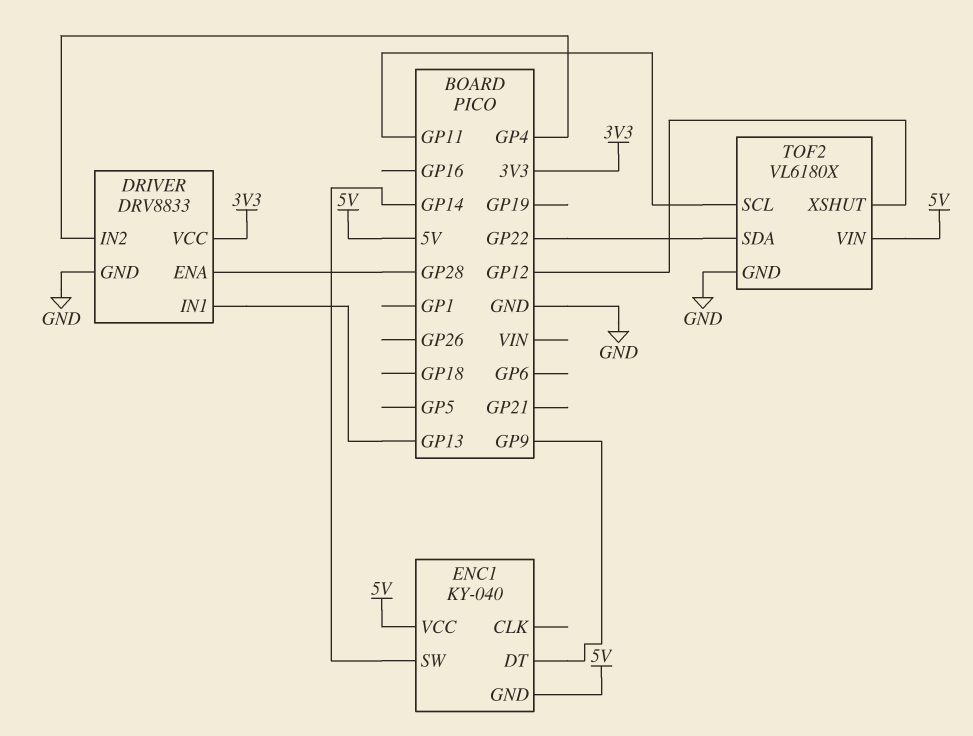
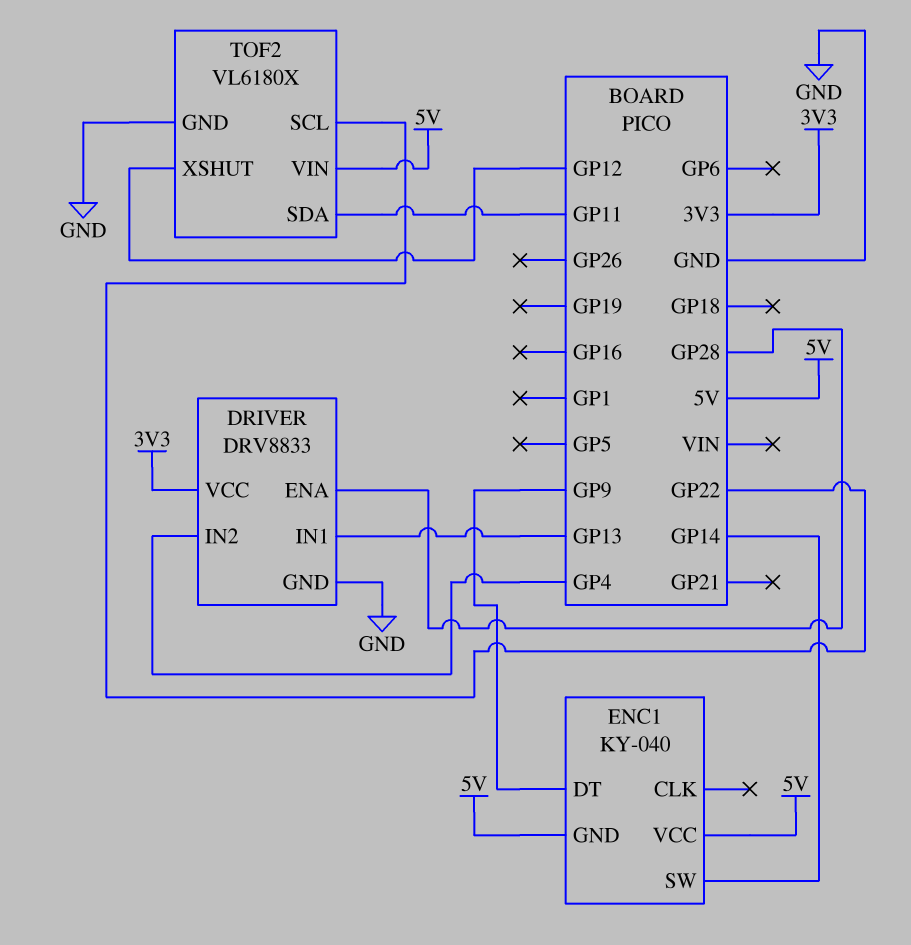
TOF2 pin SCL: GP11 -> GP22
TOF2 pin SDA: GP22 -> GP11

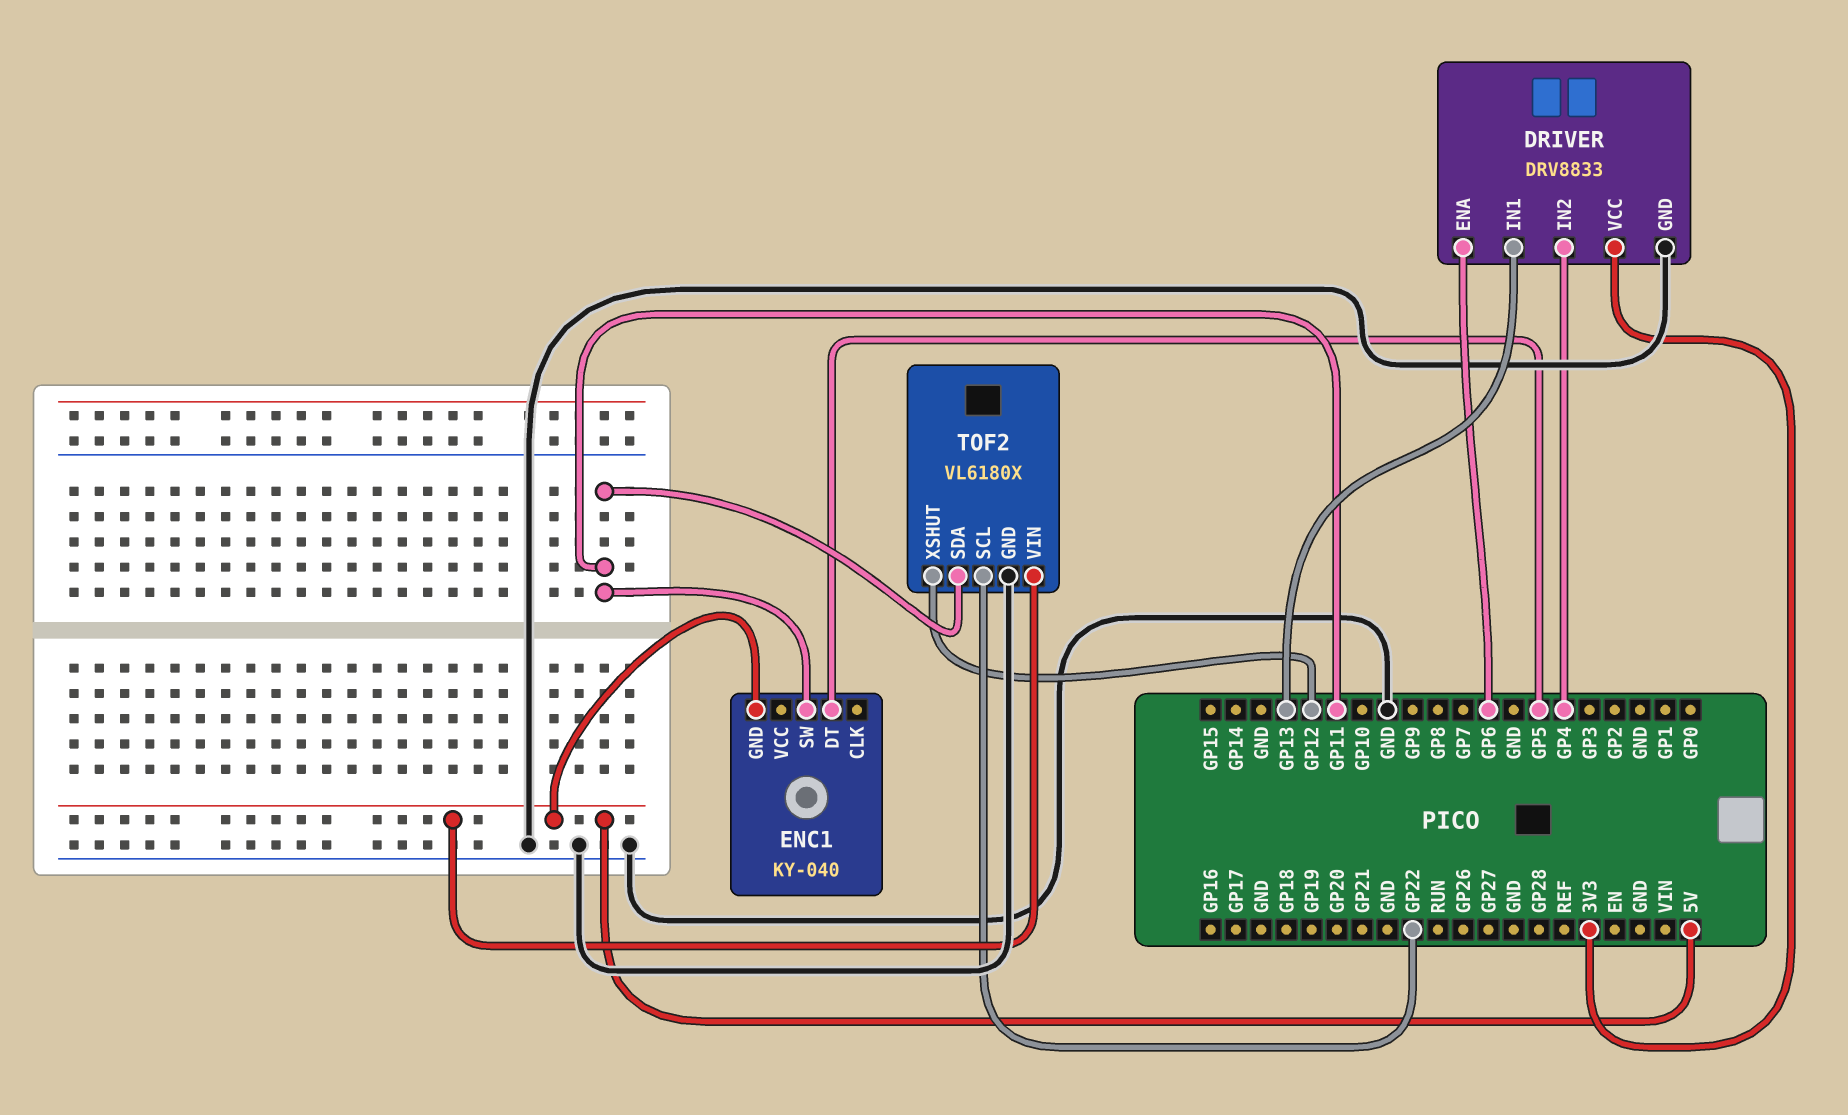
DRIVER pin ENA: GP28 -> GP6
ENC1 pin DT: GP9 -> GP5
ENC1 pin SW: GP14 -> GP11
ENC1 pin VCC: 5V -> none

